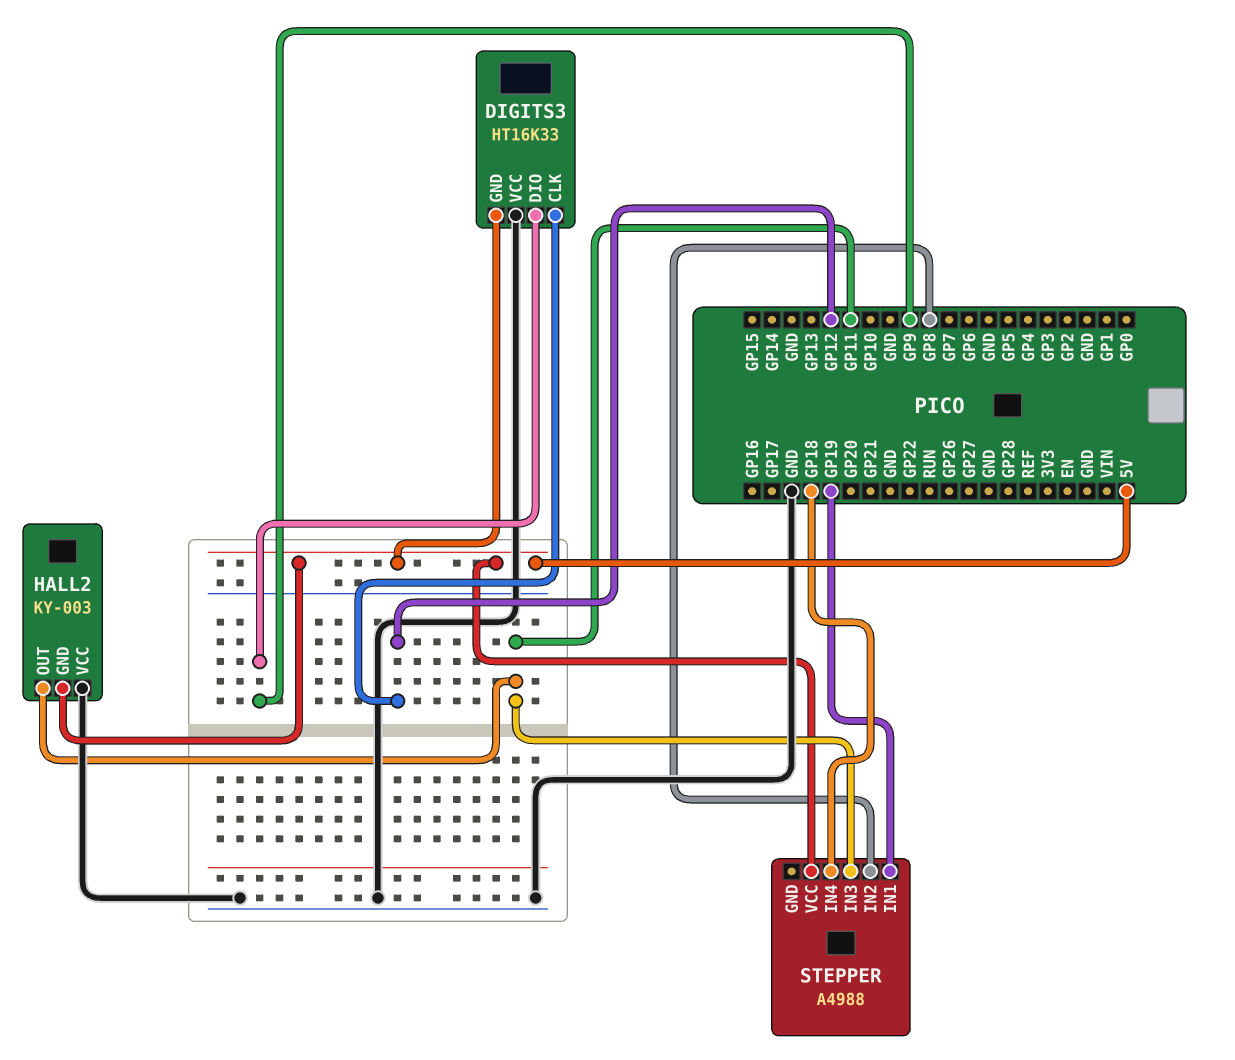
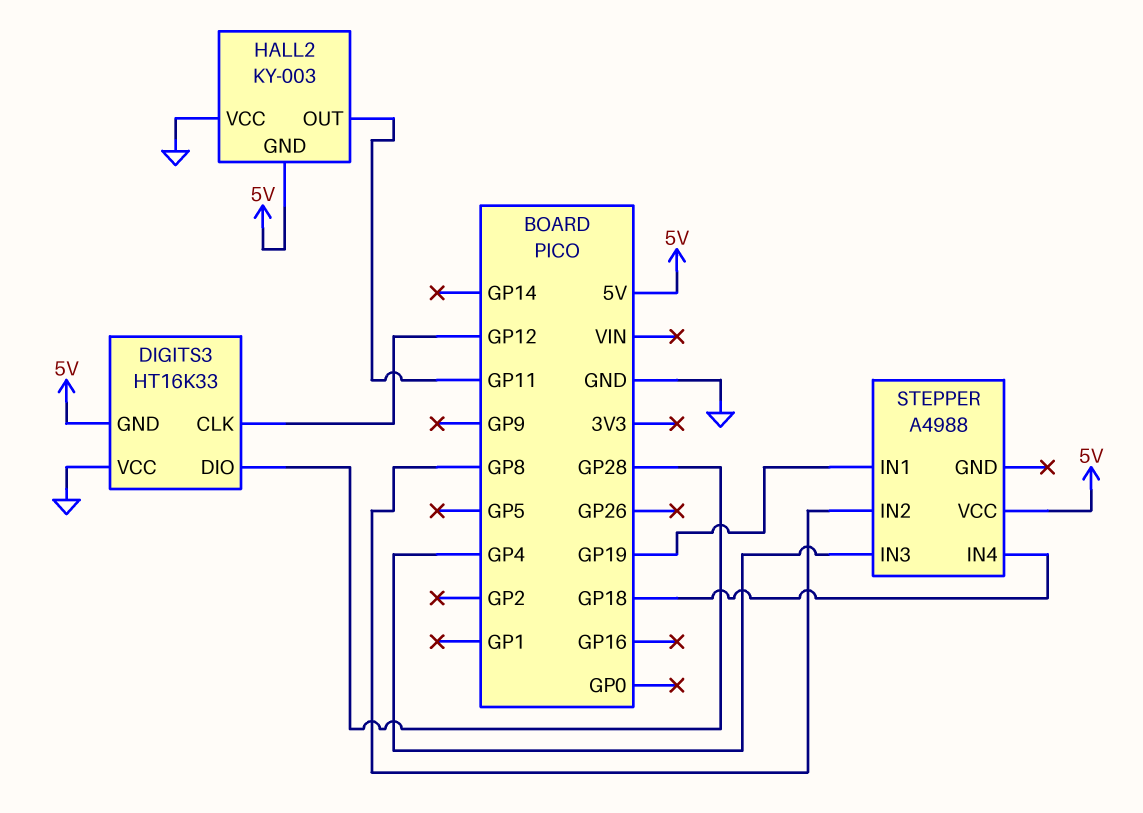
DIGITS3 pin DIO: GP9 -> GP28
STEPPER pin IN3: GP11 -> GP4

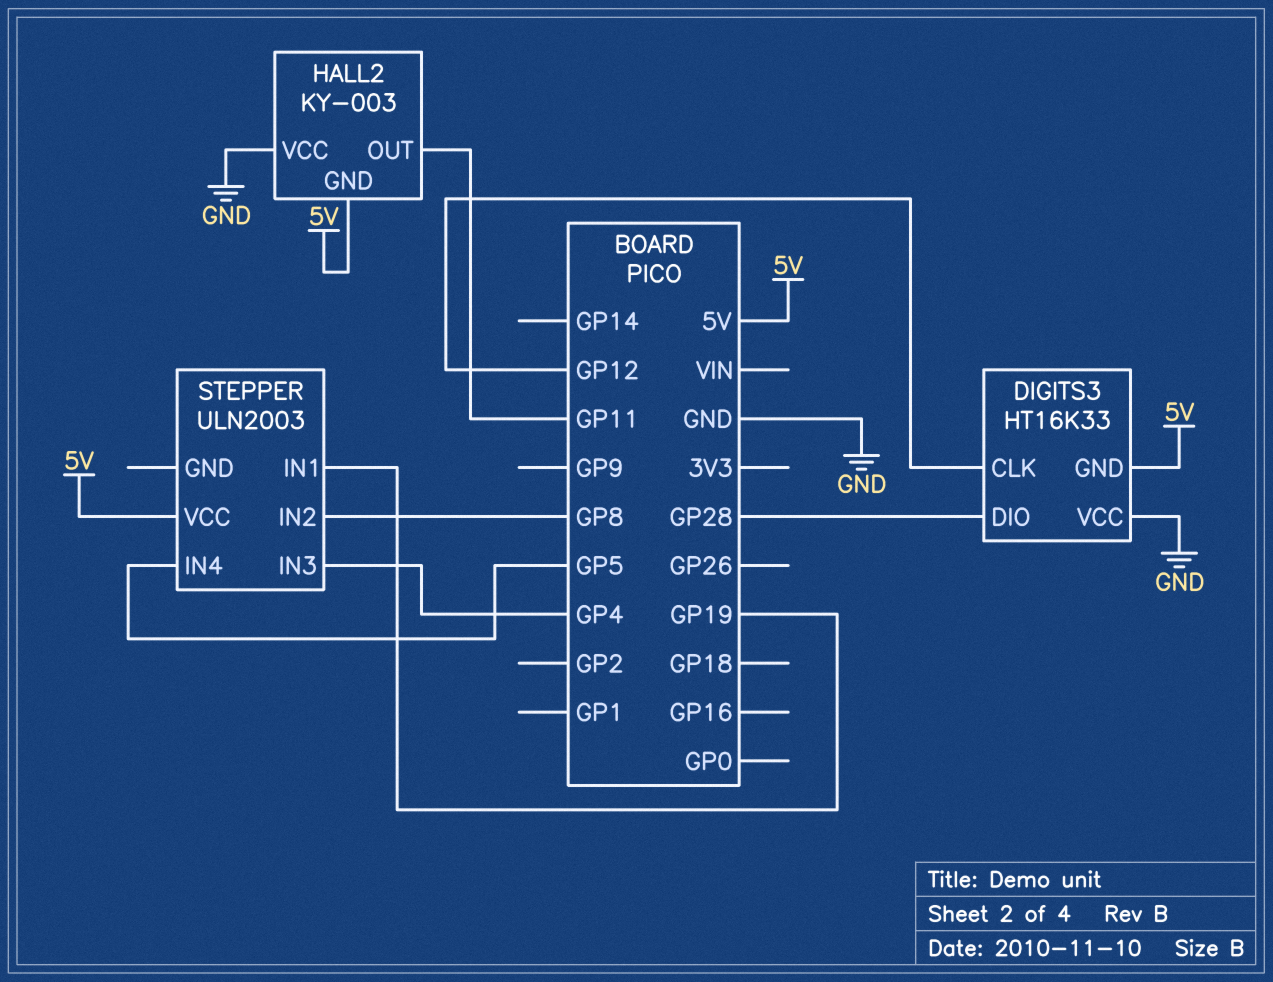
STEPPER: A4988 -> ULN2003
STEPPER pin IN4: GP18 -> GP5

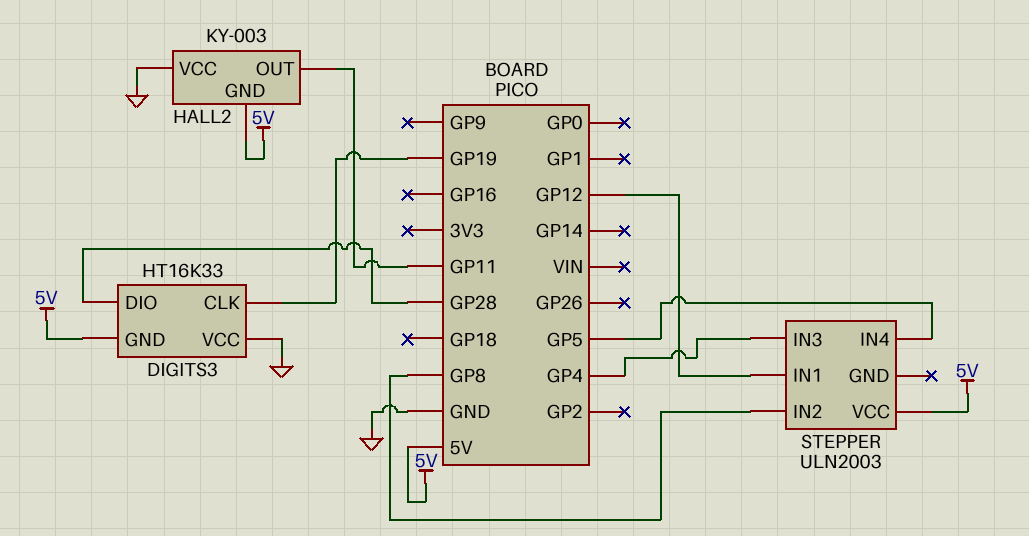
DIGITS3 pin CLK: GP12 -> GP19
STEPPER pin IN1: GP19 -> GP12

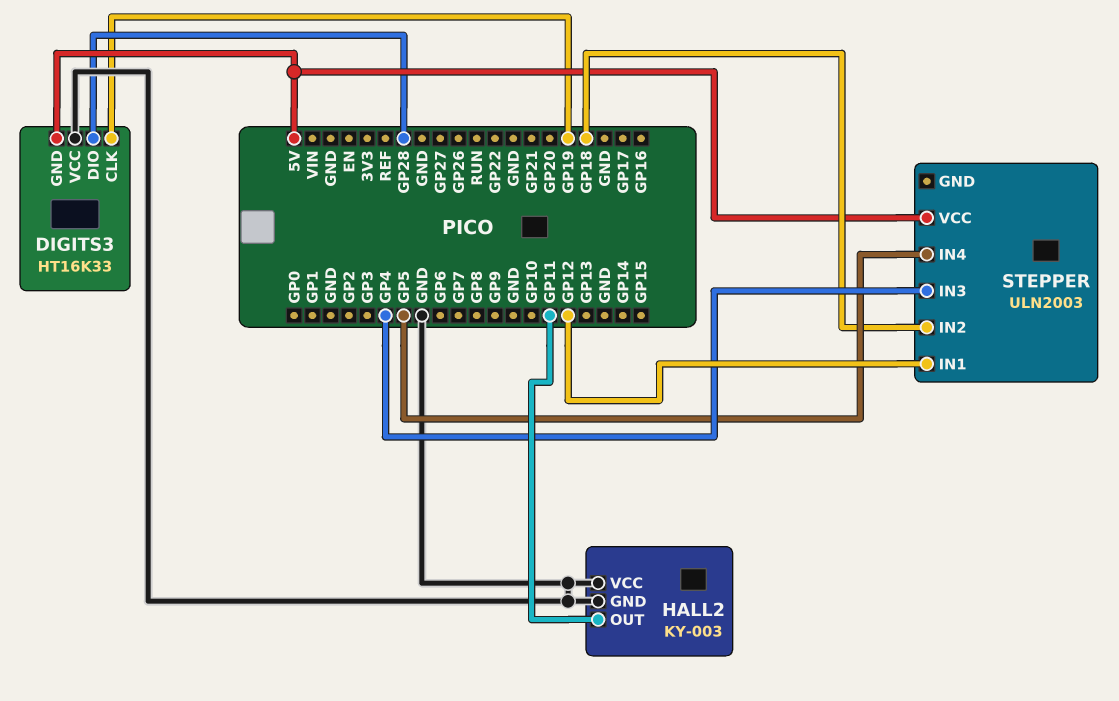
HALL2 pin GND: 5V -> GND
STEPPER pin IN2: GP8 -> GP18

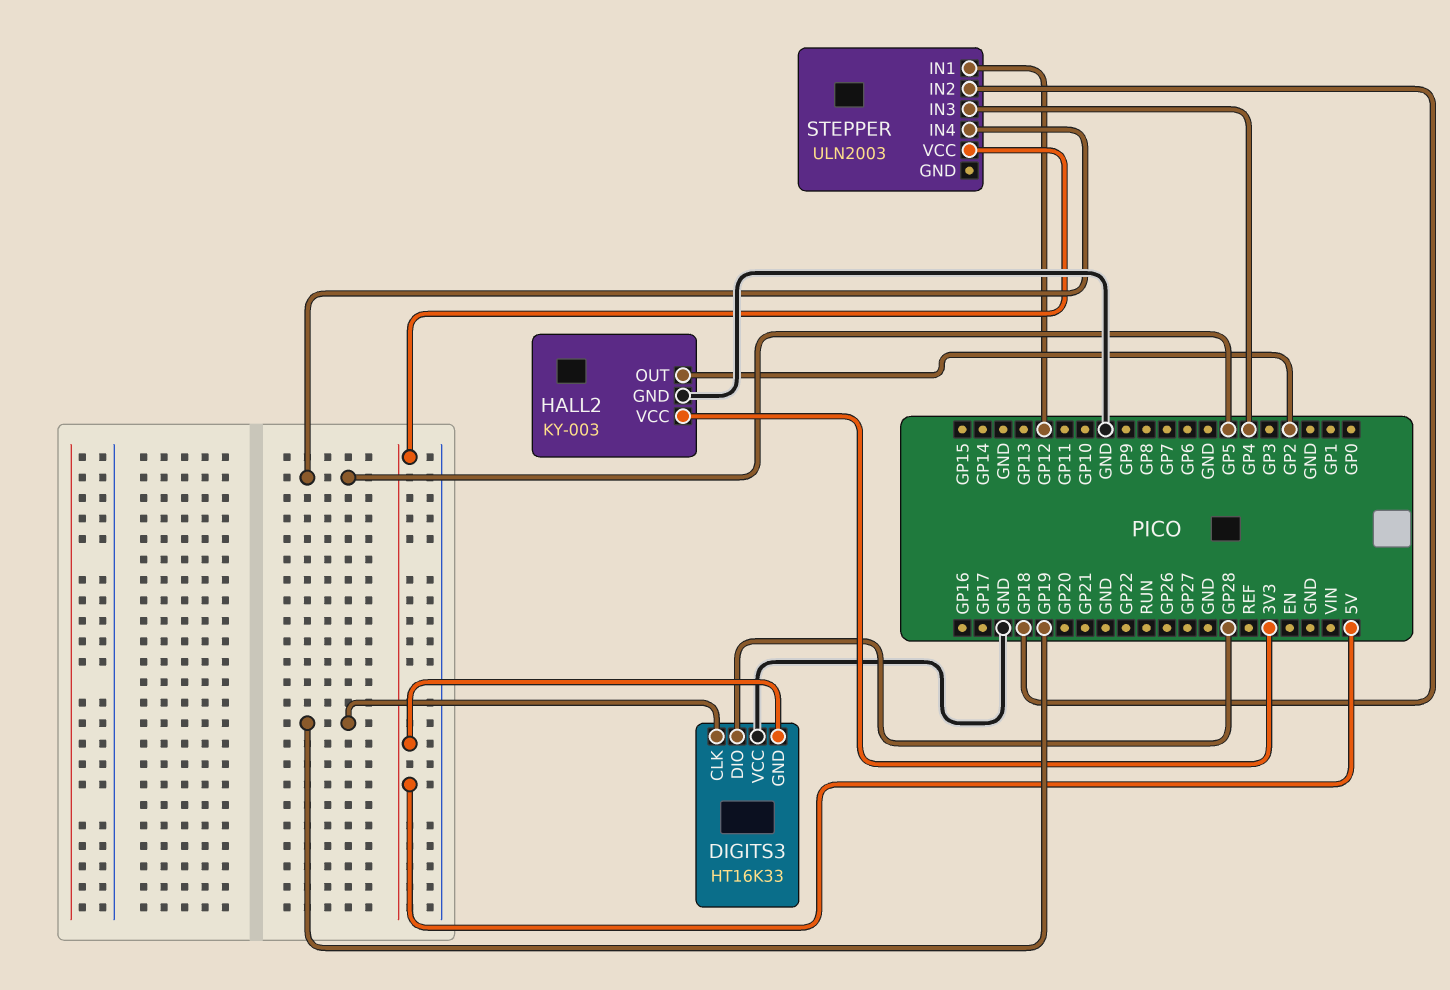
HALL2 pin OUT: GP11 -> GP2
HALL2 pin VCC: GND -> 3V3

